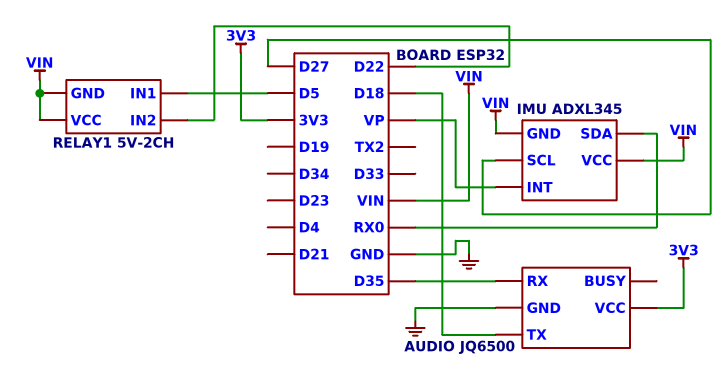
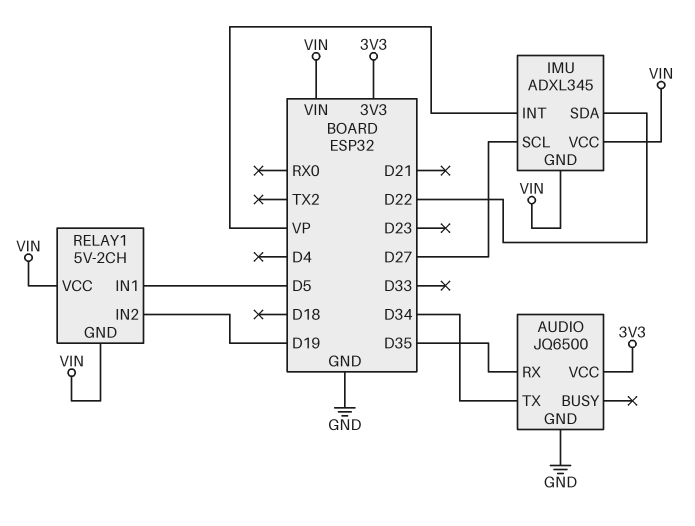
AUDIO pin TX: D18 -> D34
IMU pin SDA: RX0 -> D22
RELAY1 pin IN2: D22 -> D19

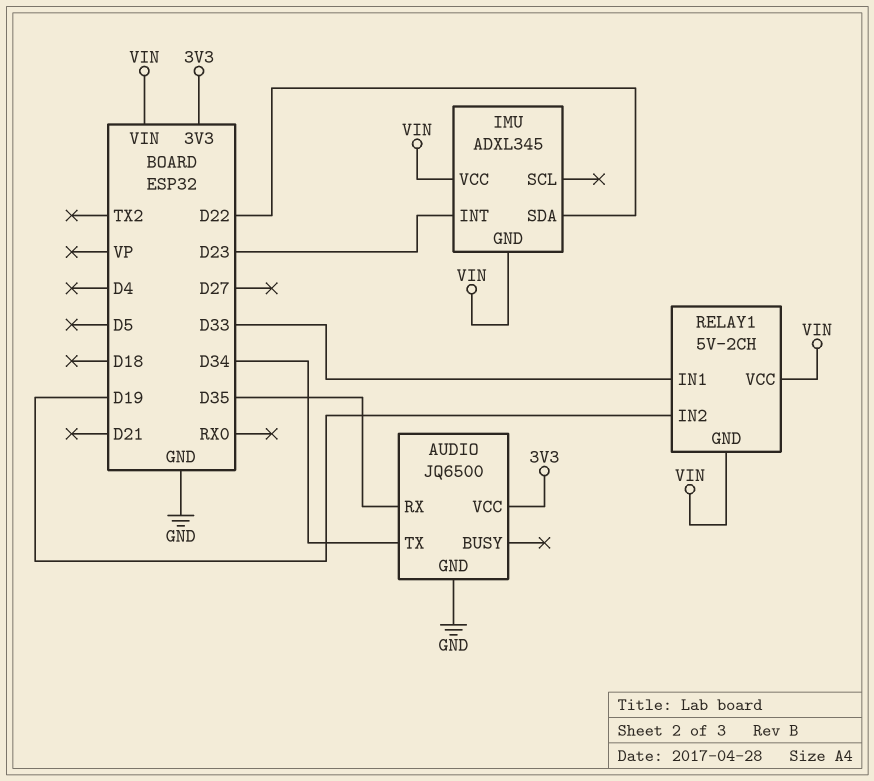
IMU pin INT: VP -> D23
IMU pin SCL: D27 -> none
RELAY1 pin IN1: D5 -> D33

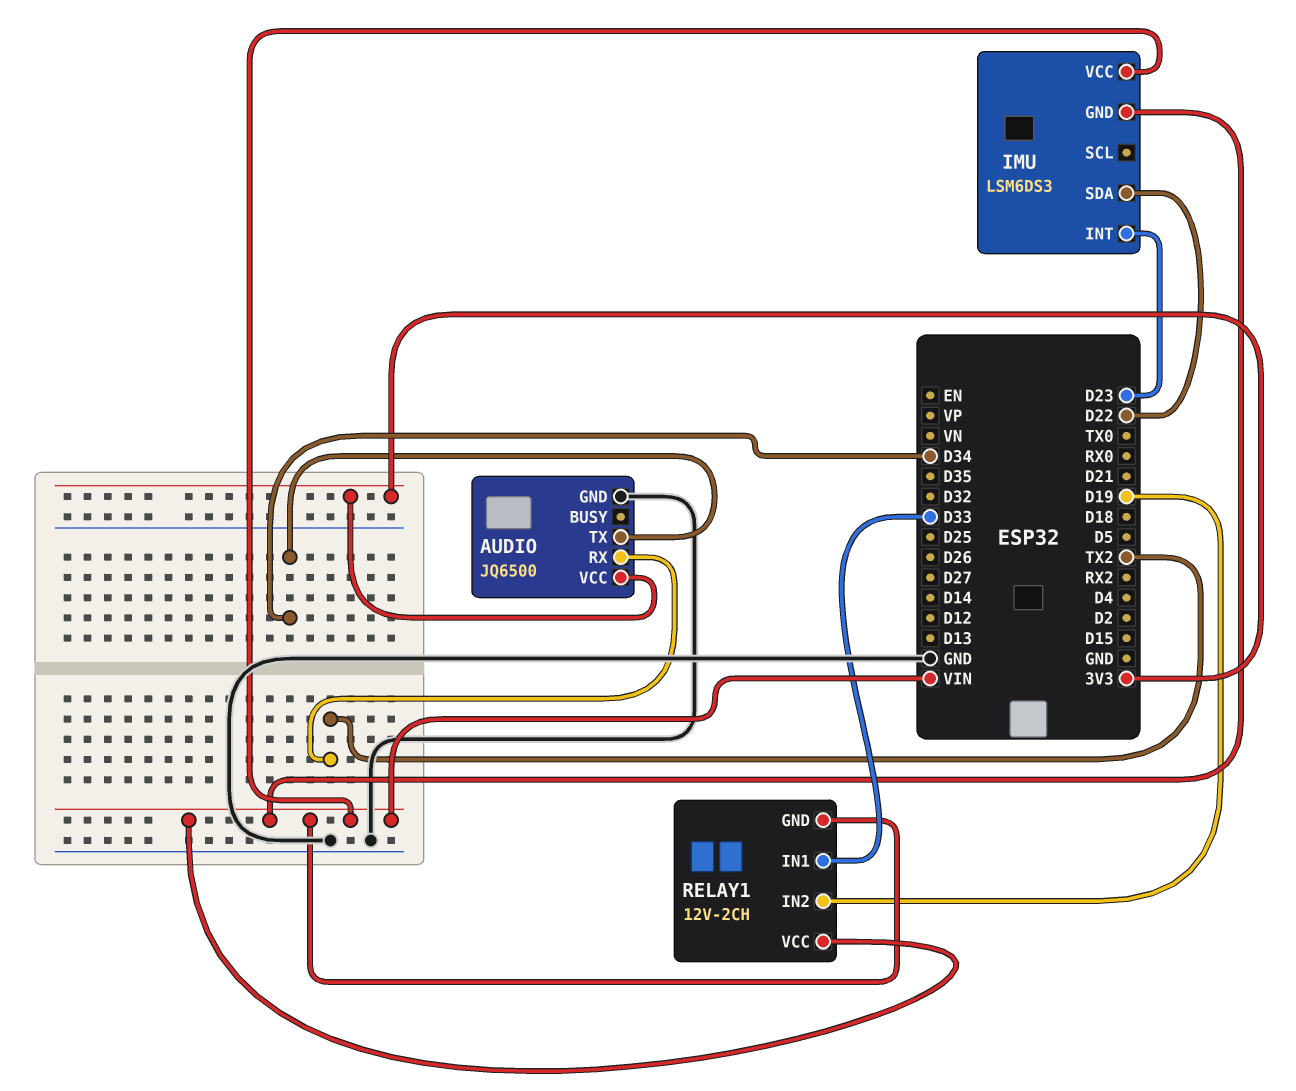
AUDIO pin RX: D35 -> TX2
IMU: ADXL345 -> LSM6DS3
RELAY1: 5V-2CH -> 12V-2CH

